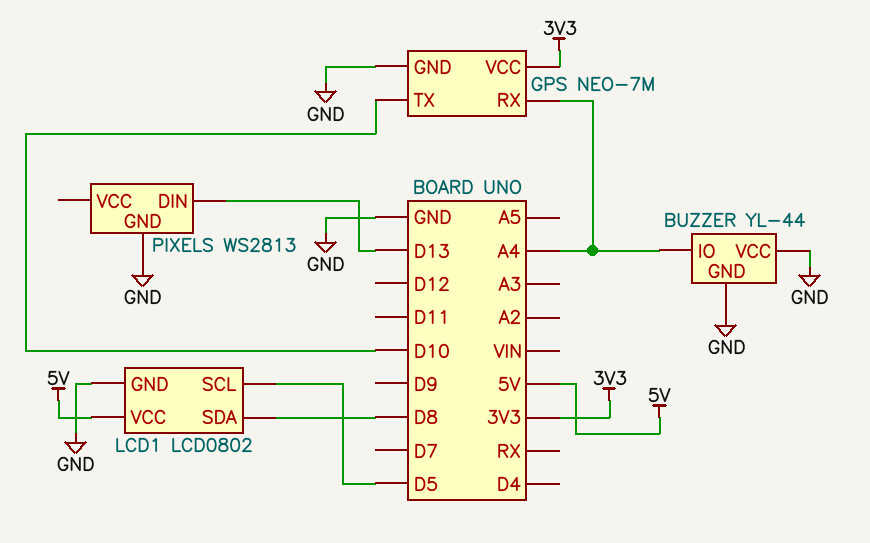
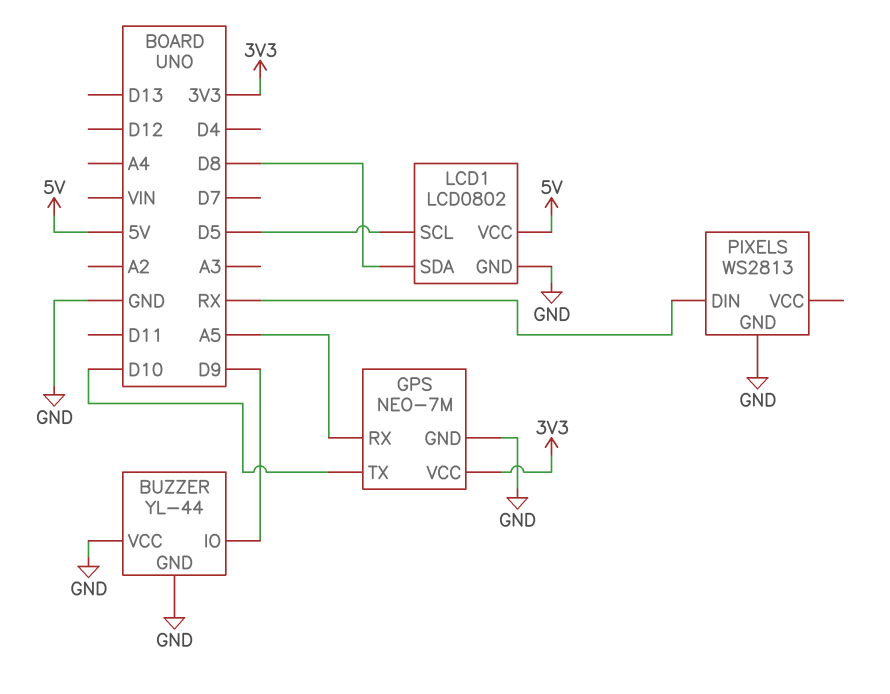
BUZZER pin IO: A4 -> D9
GPS pin RX: A4 -> A5
PIXELS pin DIN: D13 -> RX

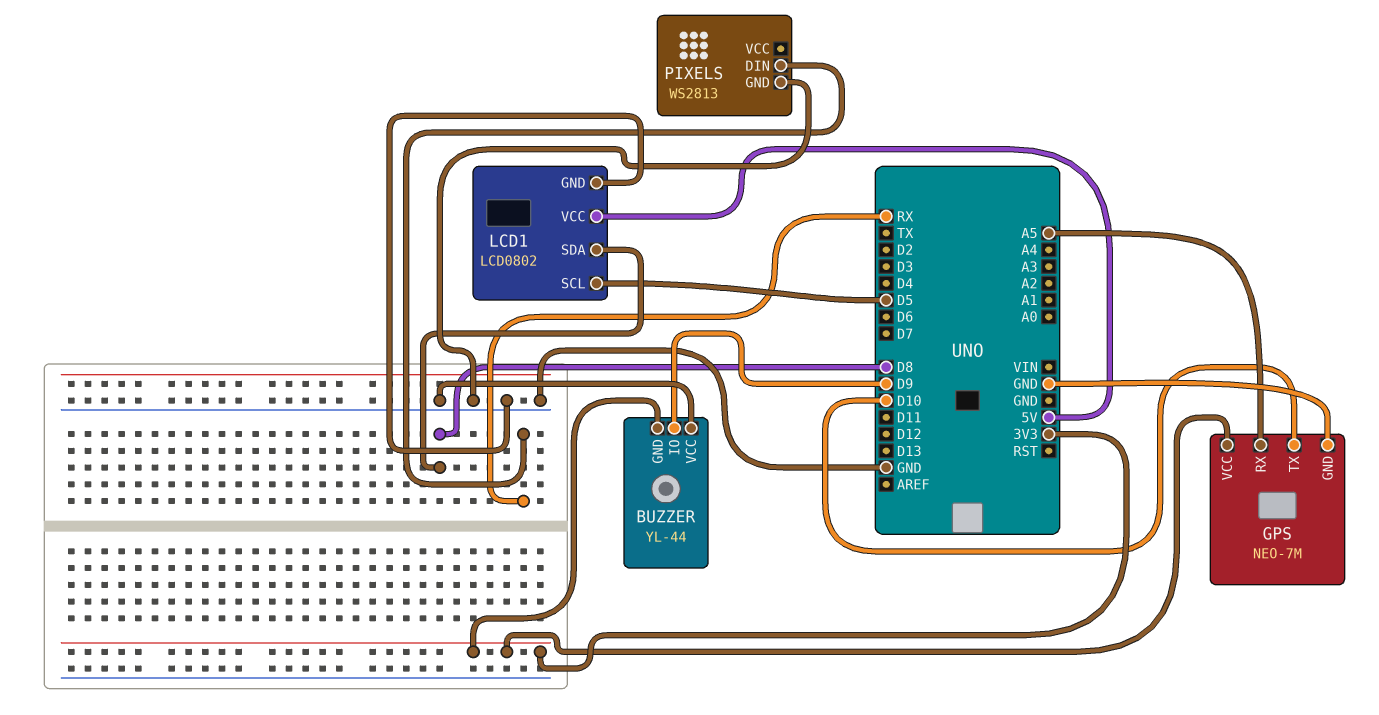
BUZZER pin GND: GND -> 3V3

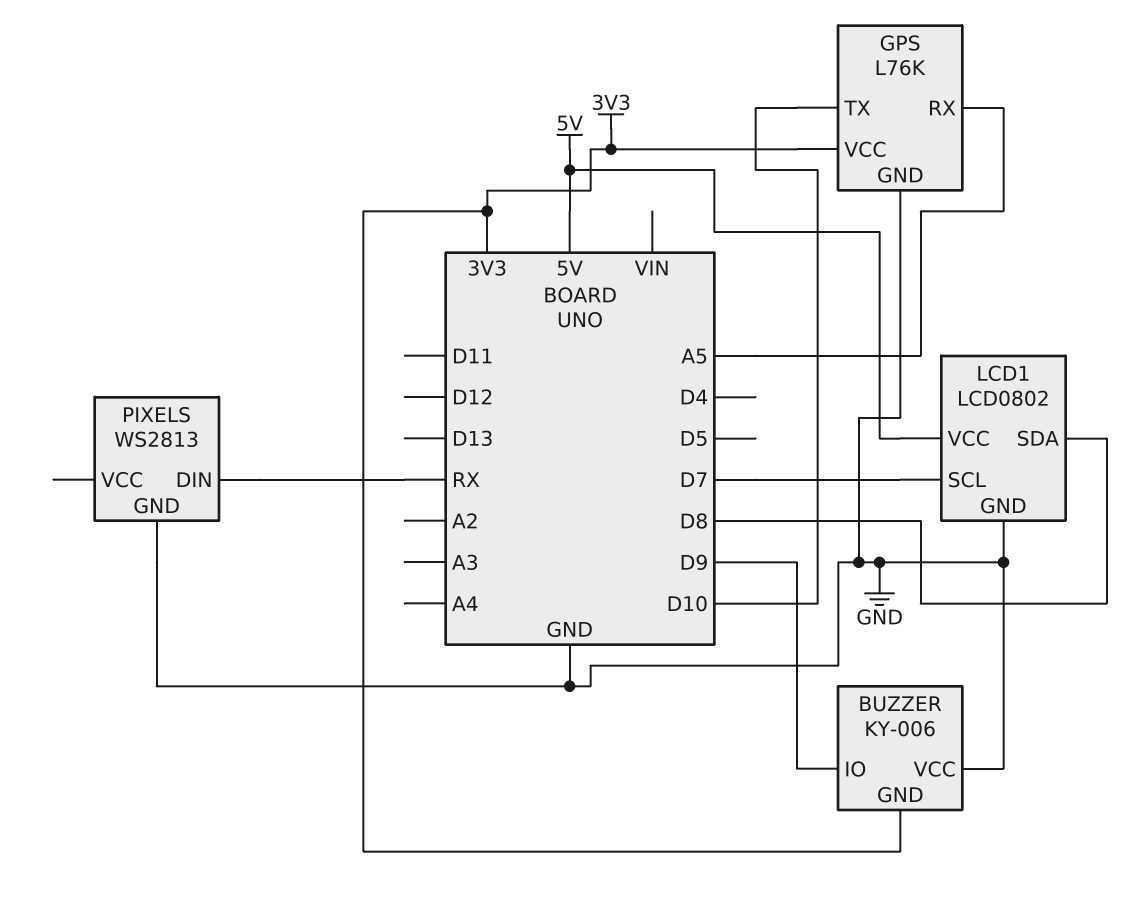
BUZZER: YL-44 -> KY-006
GPS: NEO-7M -> L76K
LCD1 pin SCL: D5 -> D7

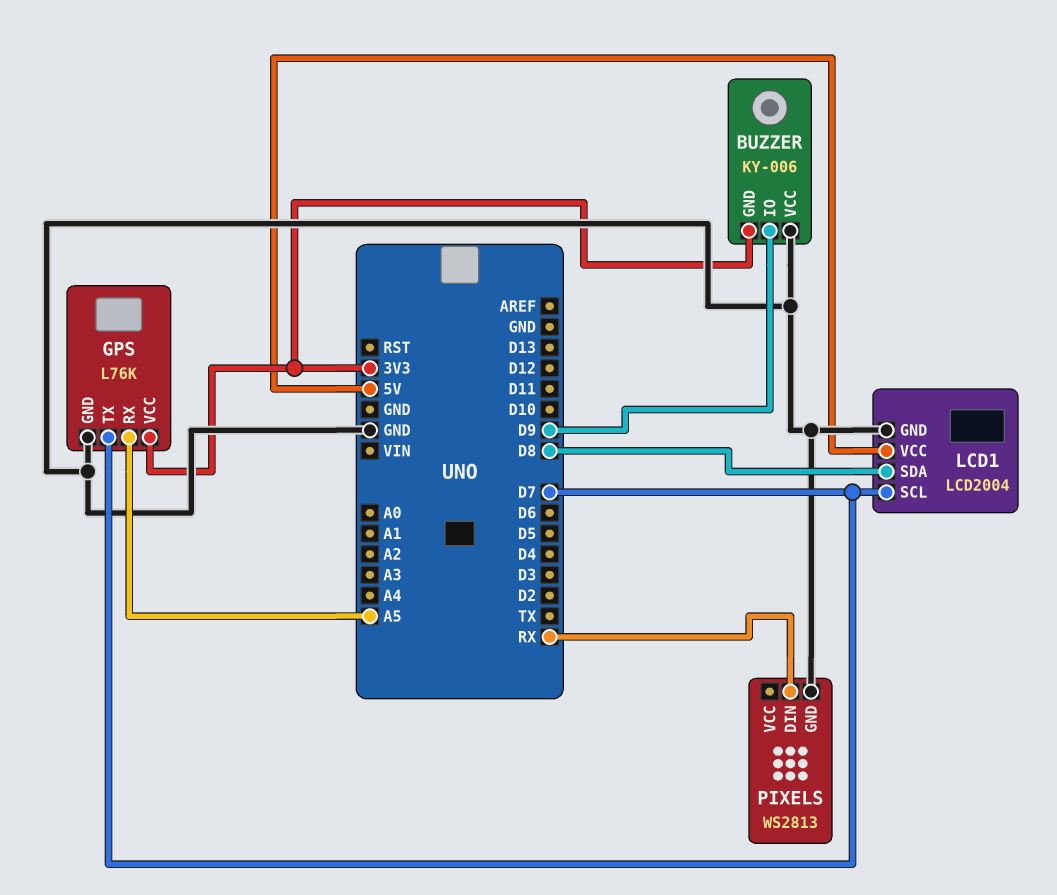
GPS pin TX: D10 -> D7
LCD1: LCD0802 -> LCD2004

